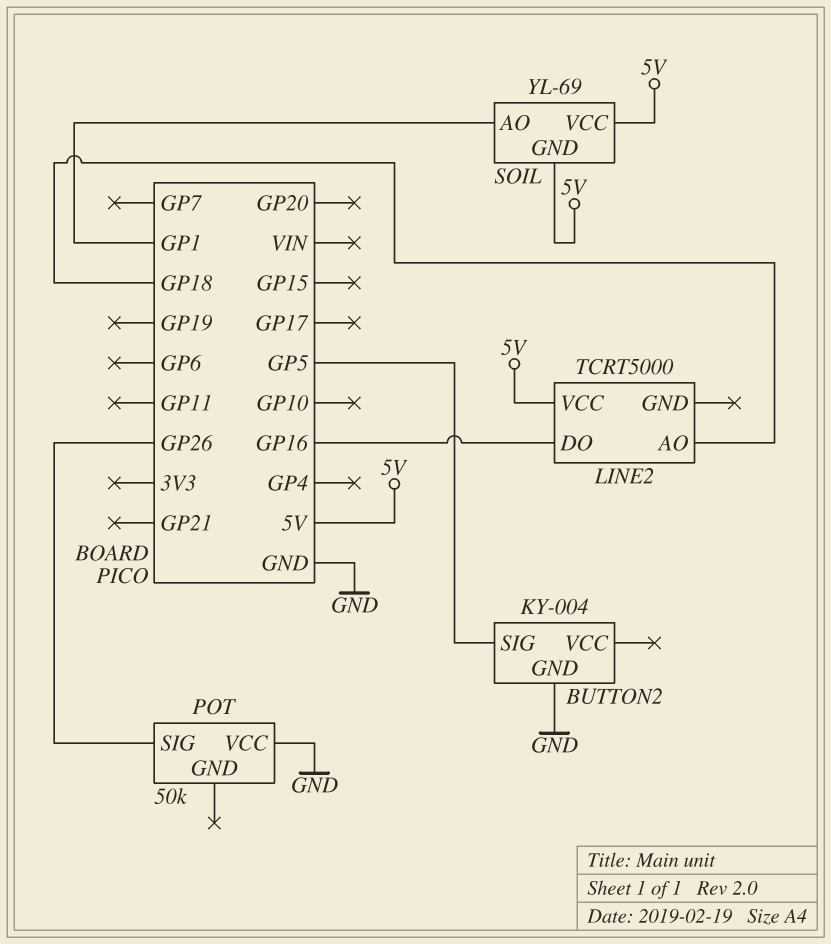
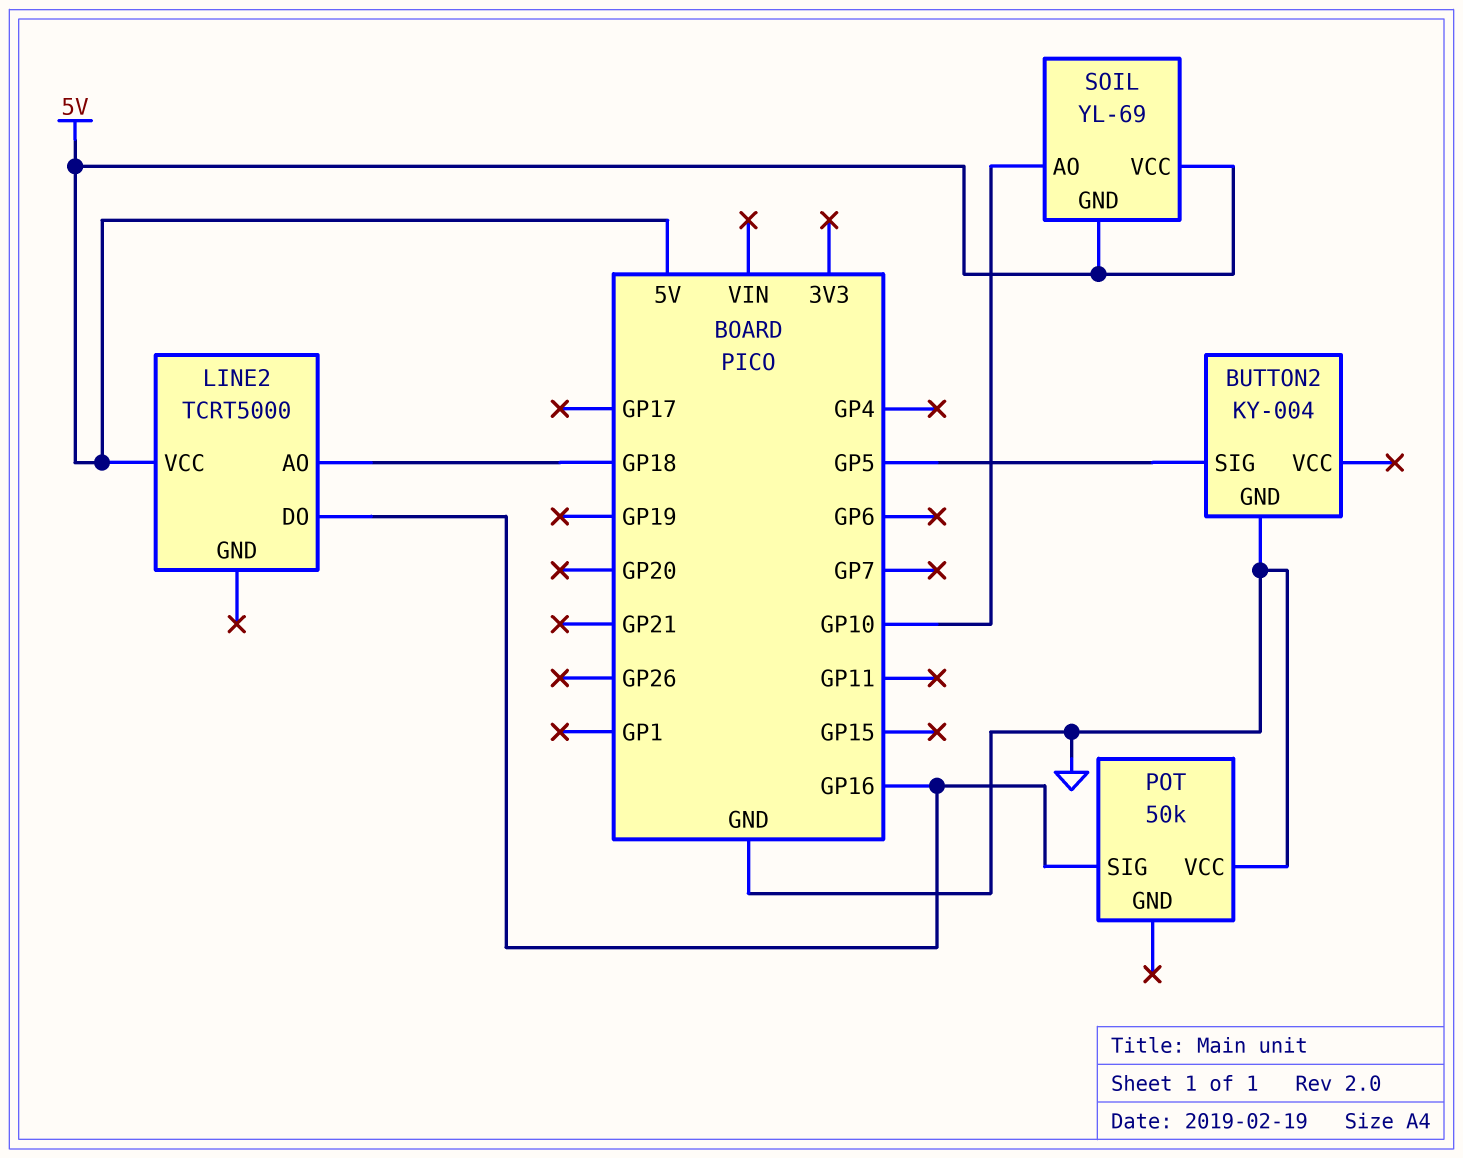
POT pin SIG: GP26 -> GP16
SOIL pin AO: GP1 -> GP10

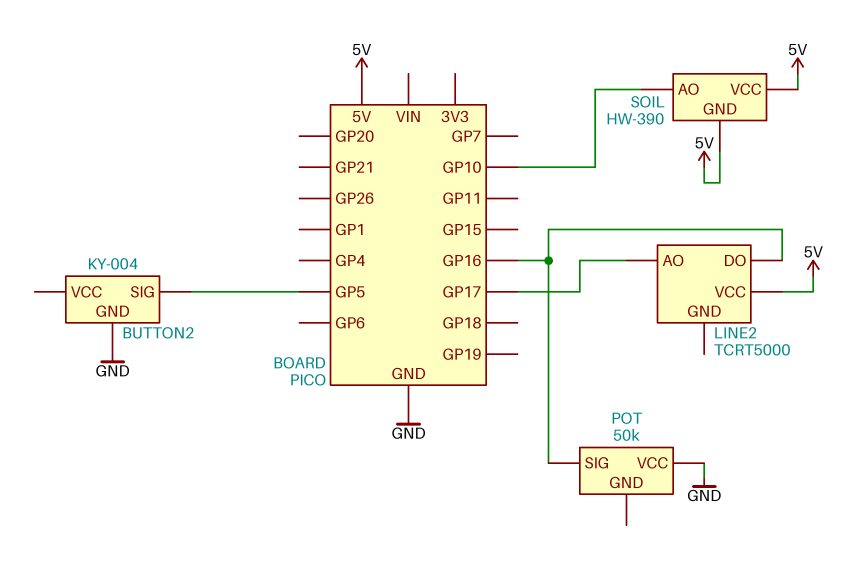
LINE2 pin AO: GP18 -> GP17
SOIL: YL-69 -> HW-390

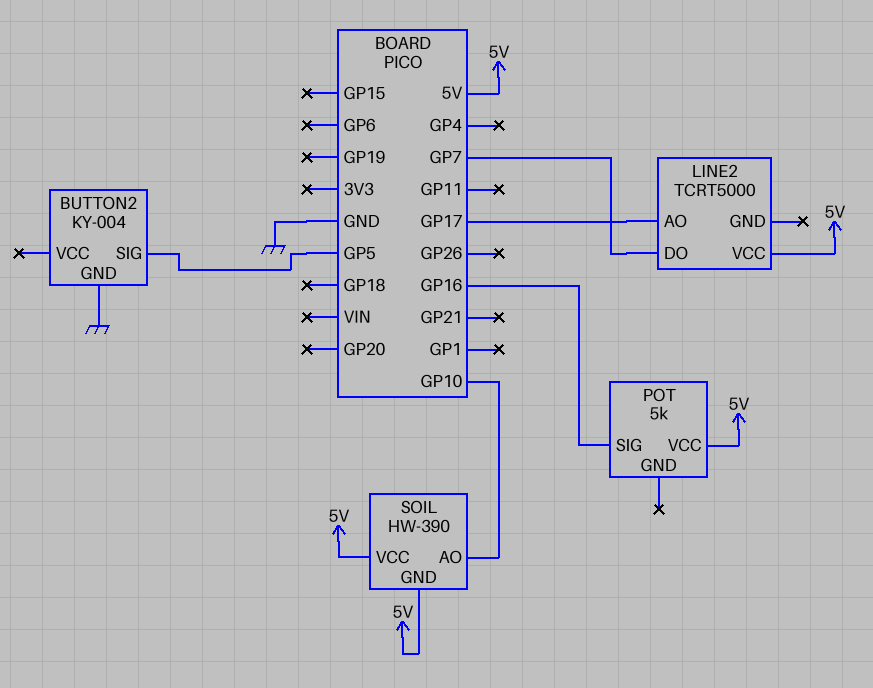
LINE2 pin DO: GP16 -> GP7
POT: 50k -> 5k
POT pin VCC: GND -> 5V

